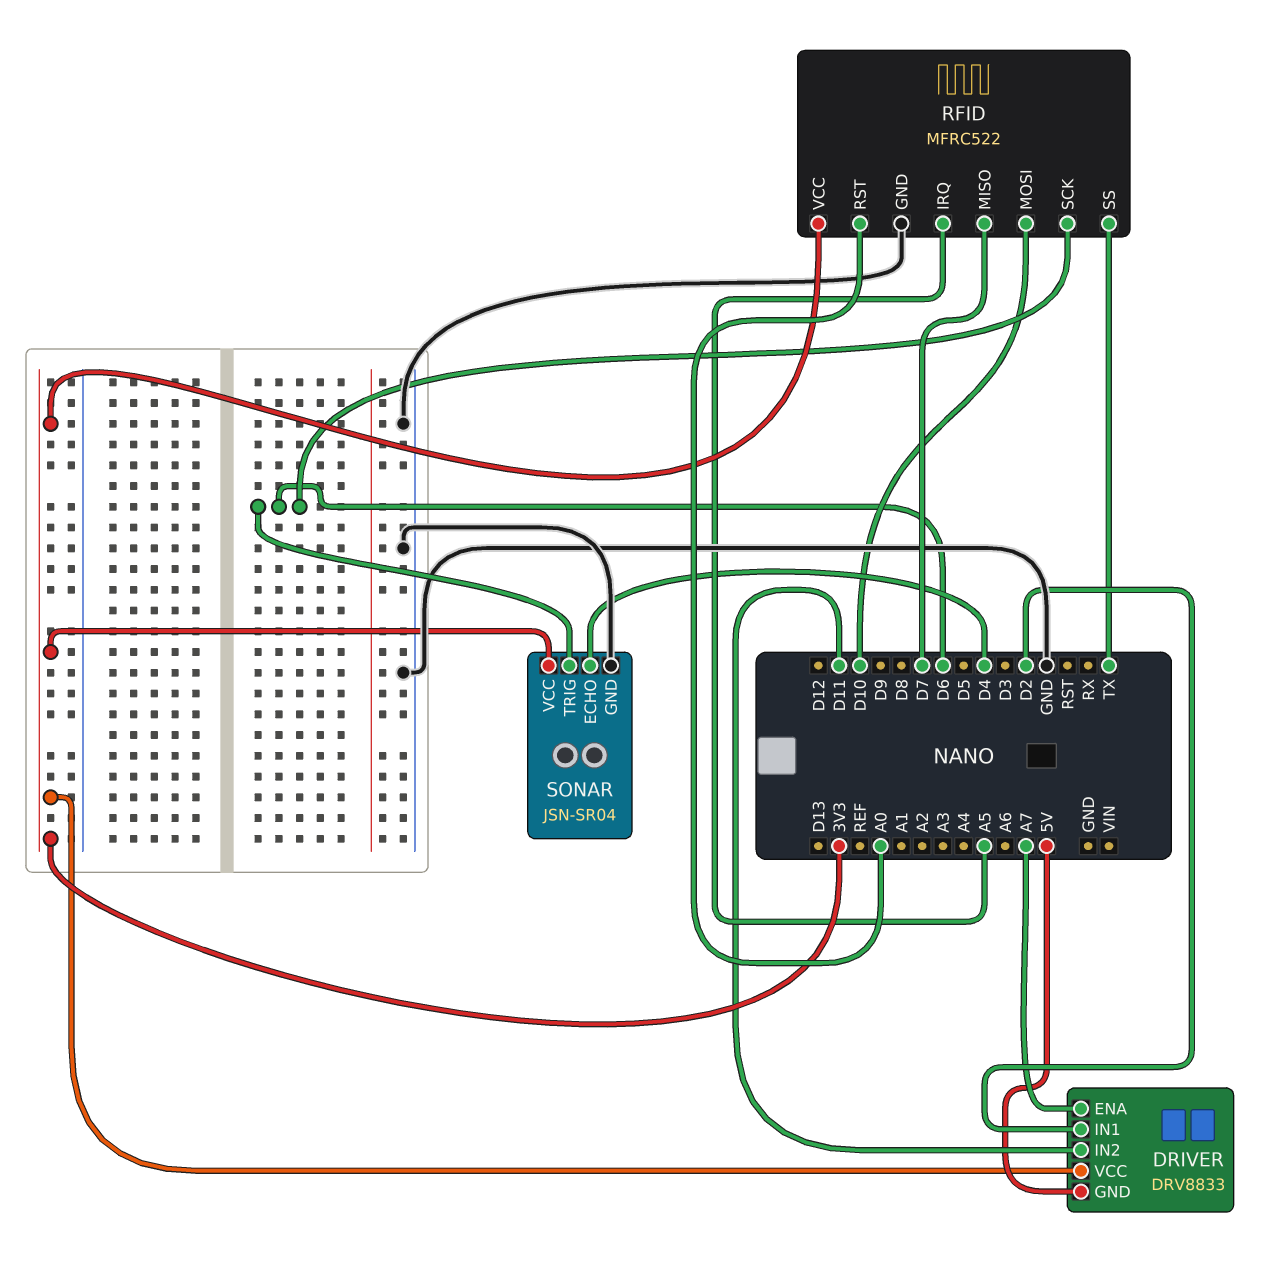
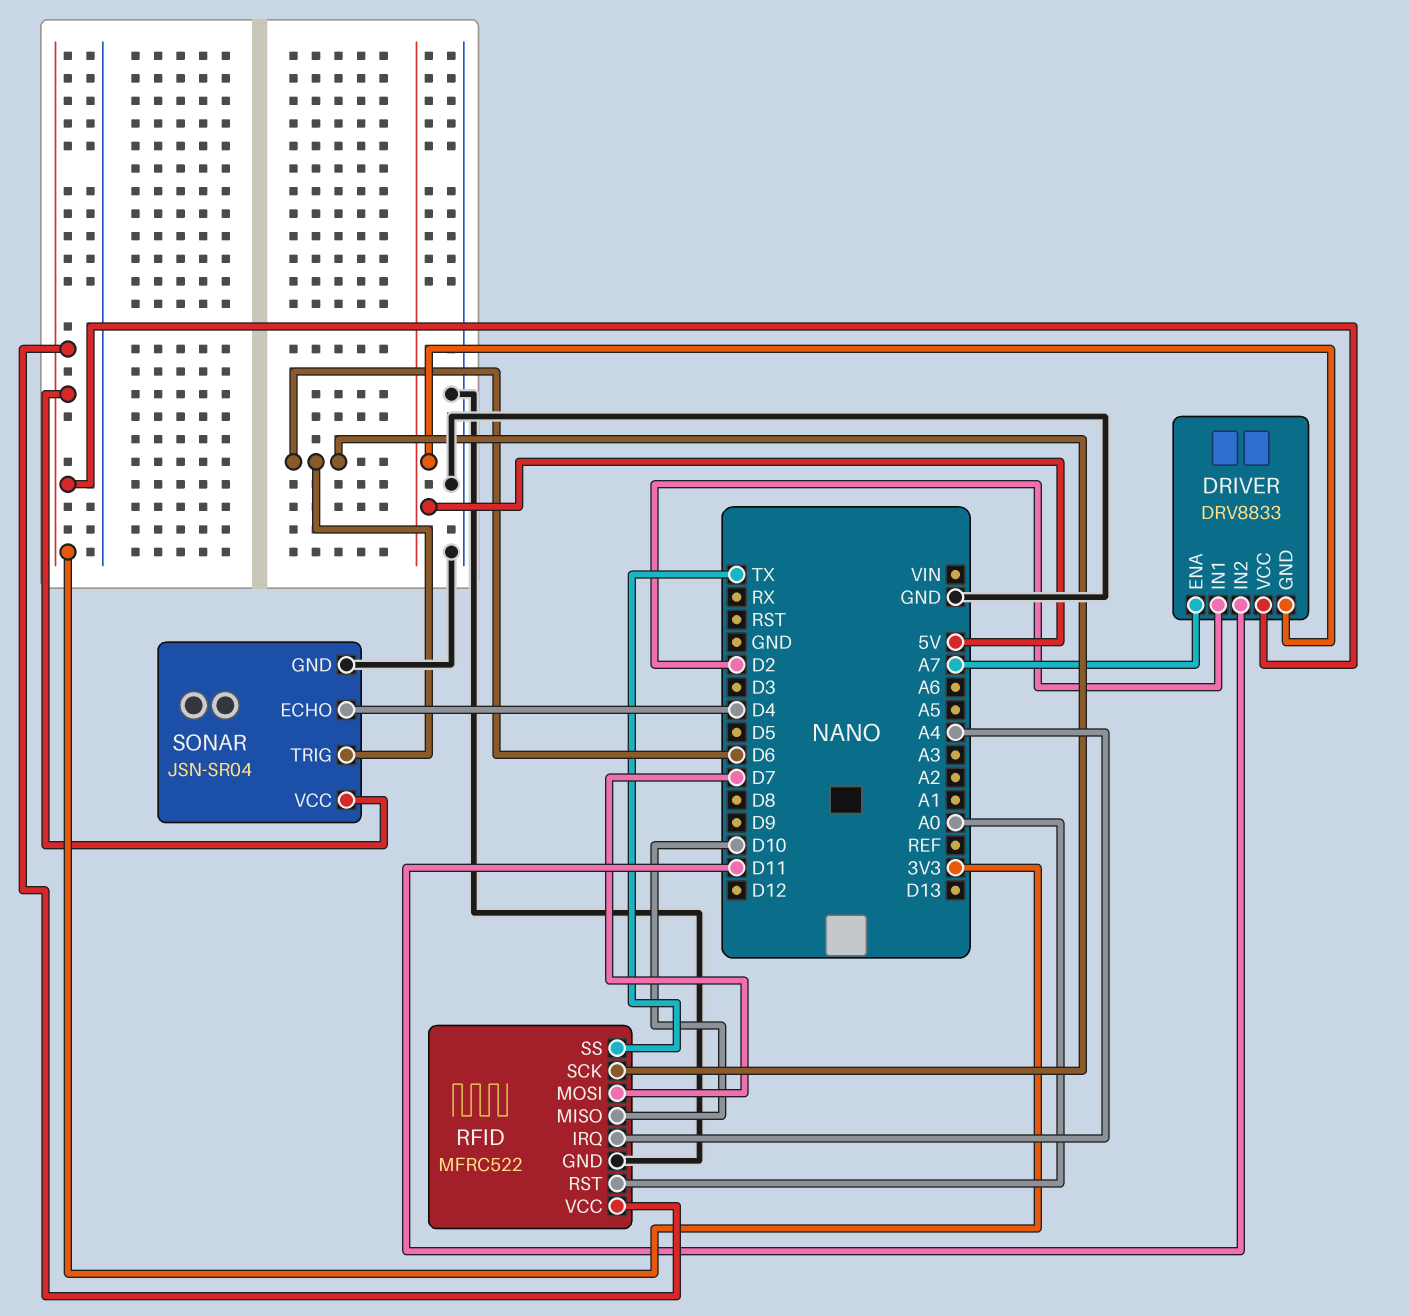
RFID pin IRQ: A5 -> A4
RFID pin MISO: D7 -> D10
RFID pin MOSI: D10 -> D7

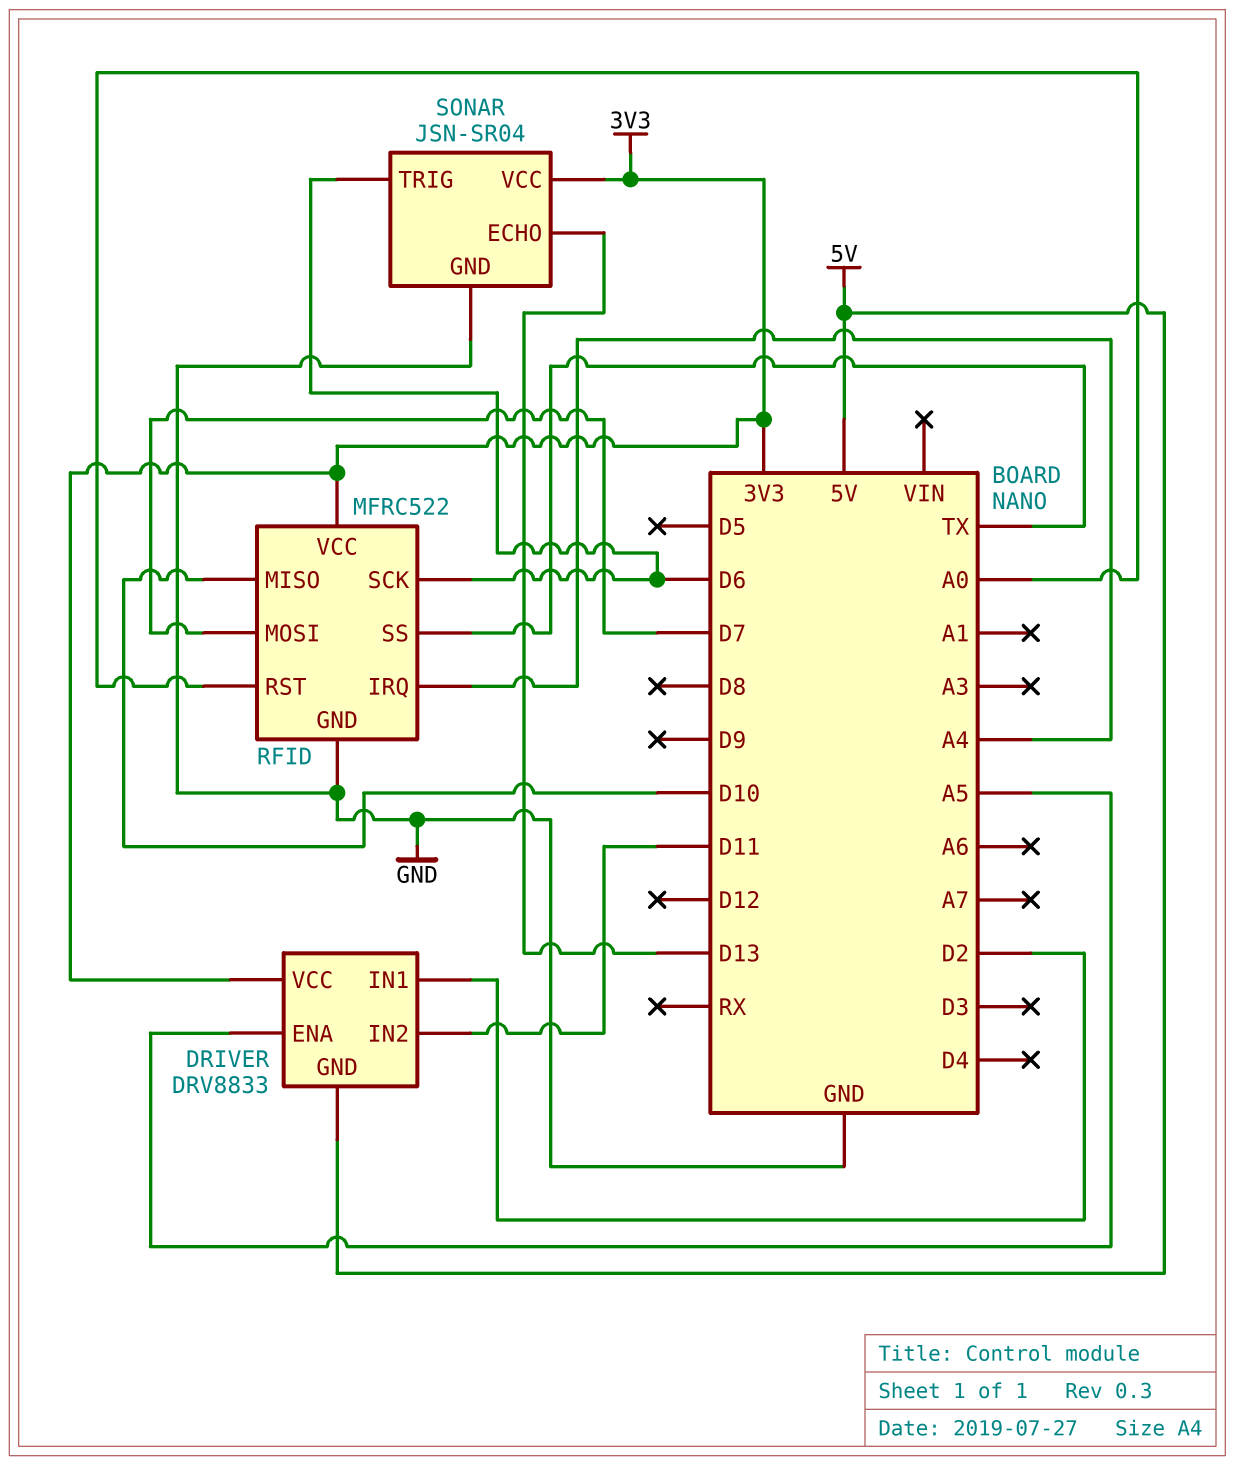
DRIVER pin ENA: A7 -> A5
SONAR pin ECHO: D4 -> D13

